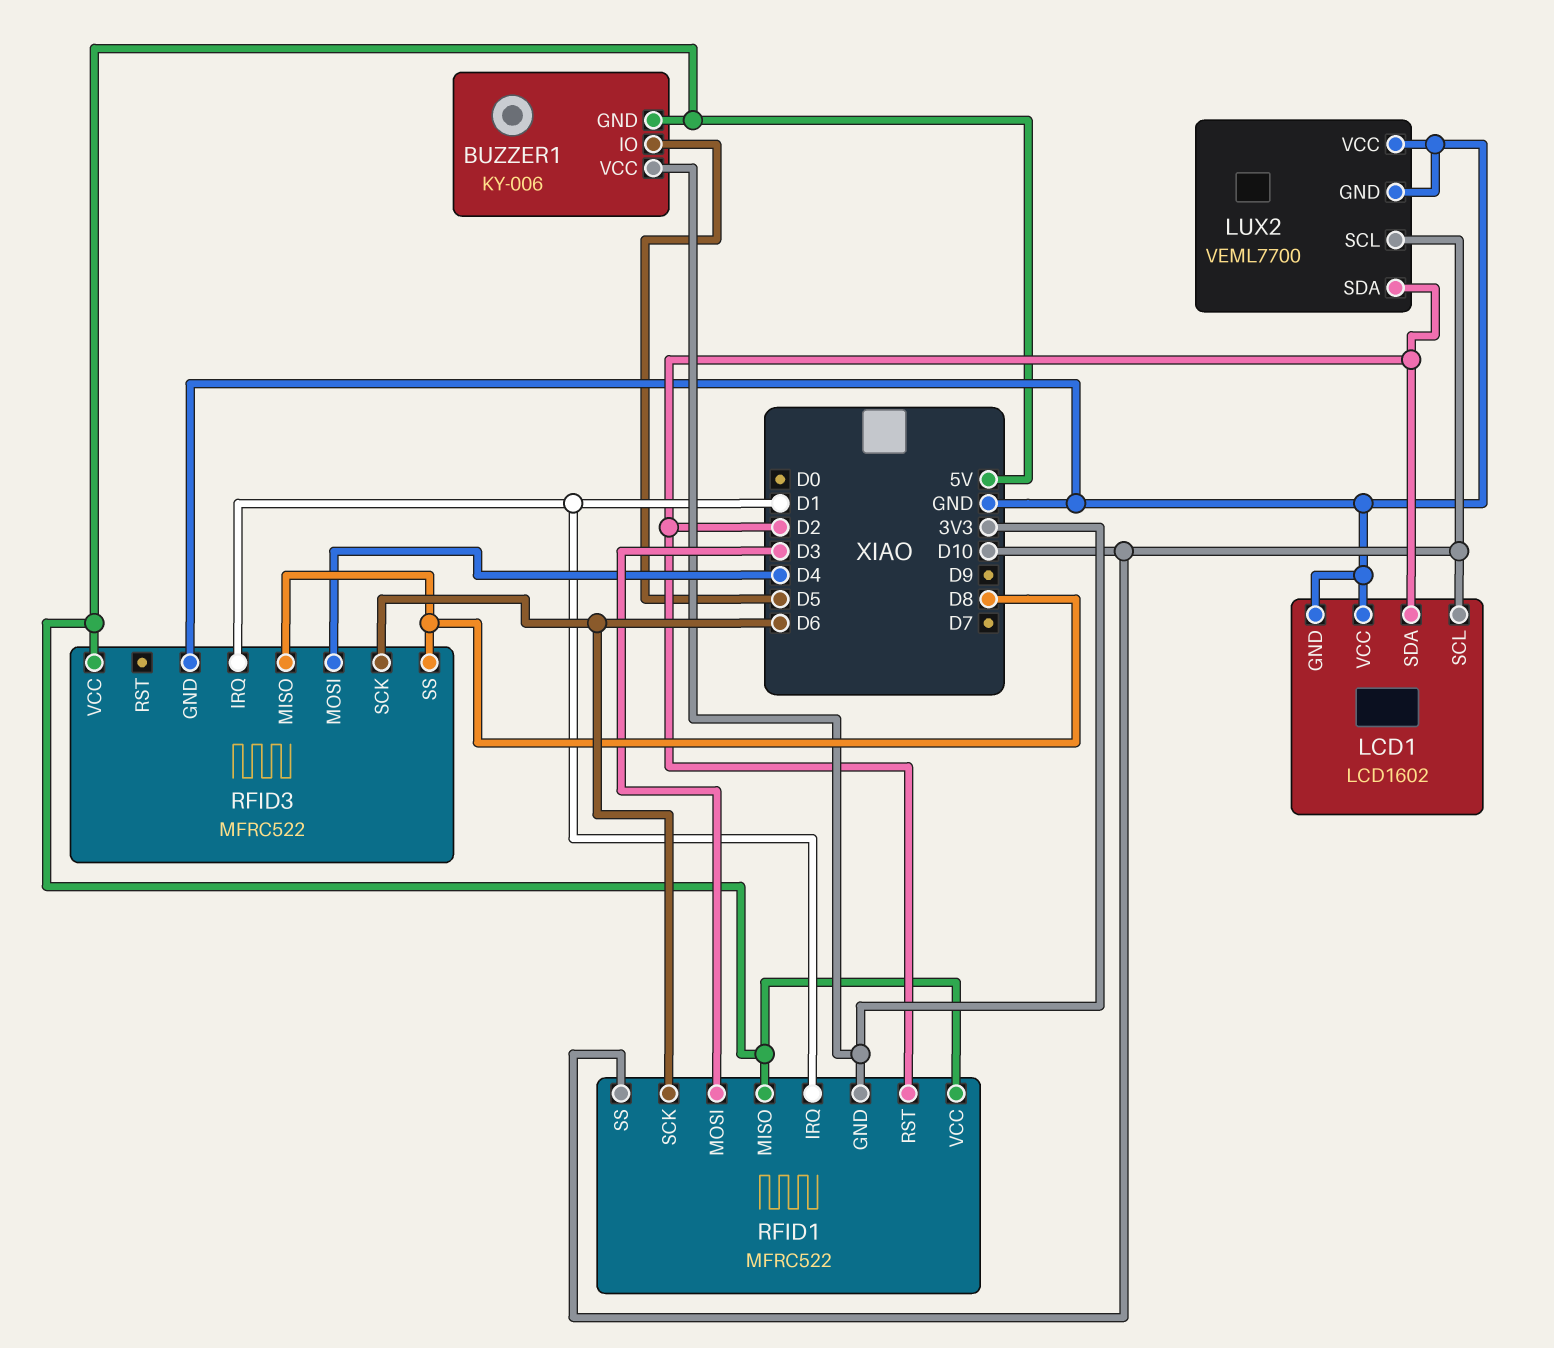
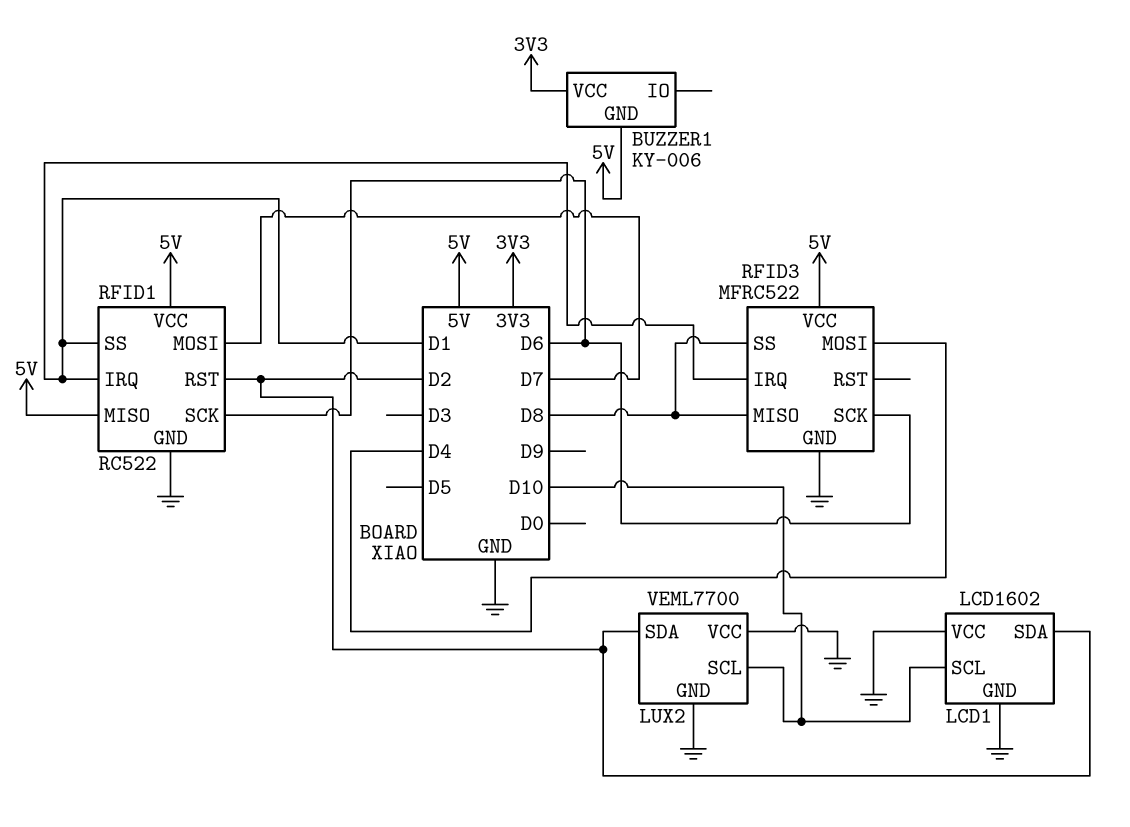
BUZZER1 pin IO: D5 -> none
RFID1: MFRC522 -> RC522
RFID1 pin GND: 3V3 -> GND
RFID1 pin MOSI: D3 -> D7
RFID1 pin SS: D10 -> D1

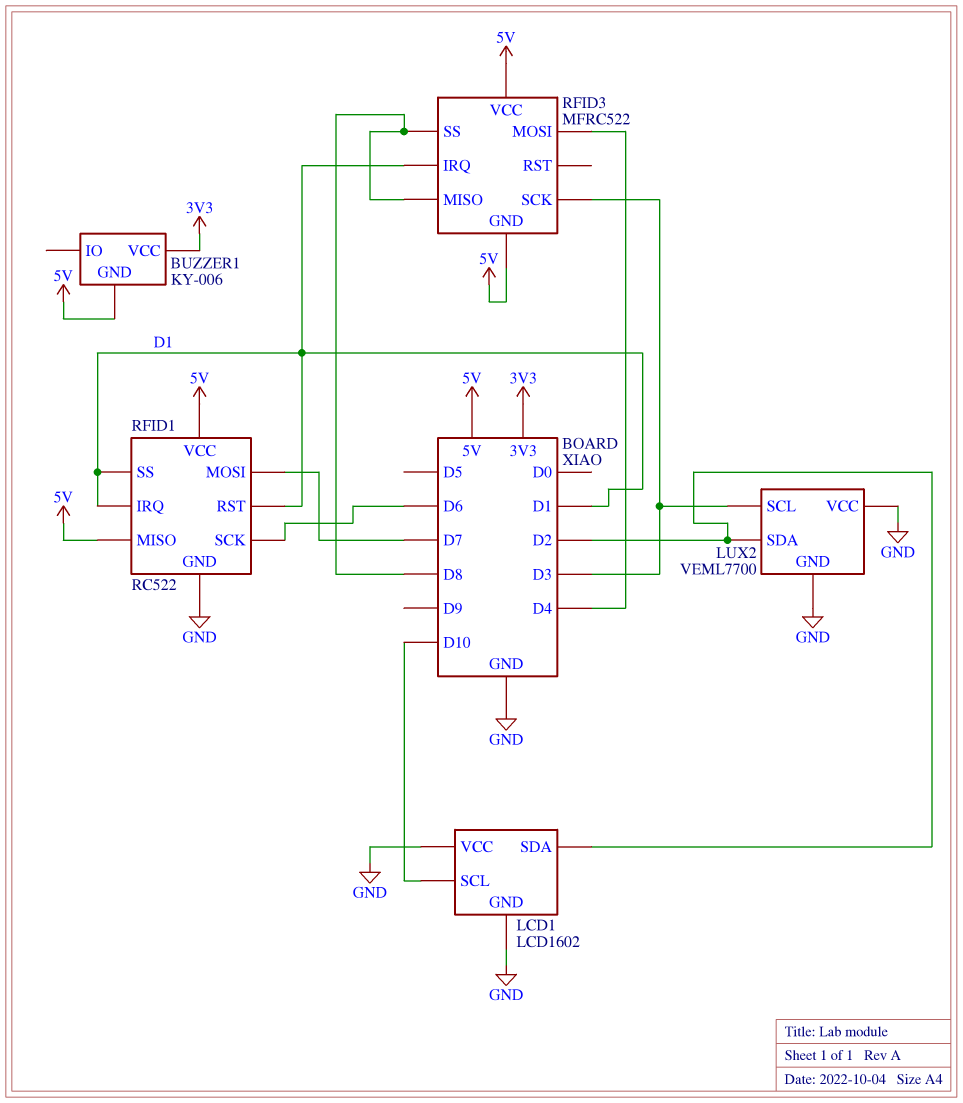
LUX2 pin SCL: D10 -> D3
RFID1 pin RST: D2 -> D1
RFID3 pin GND: GND -> 5V
RFID3 pin SCK: D6 -> D3

